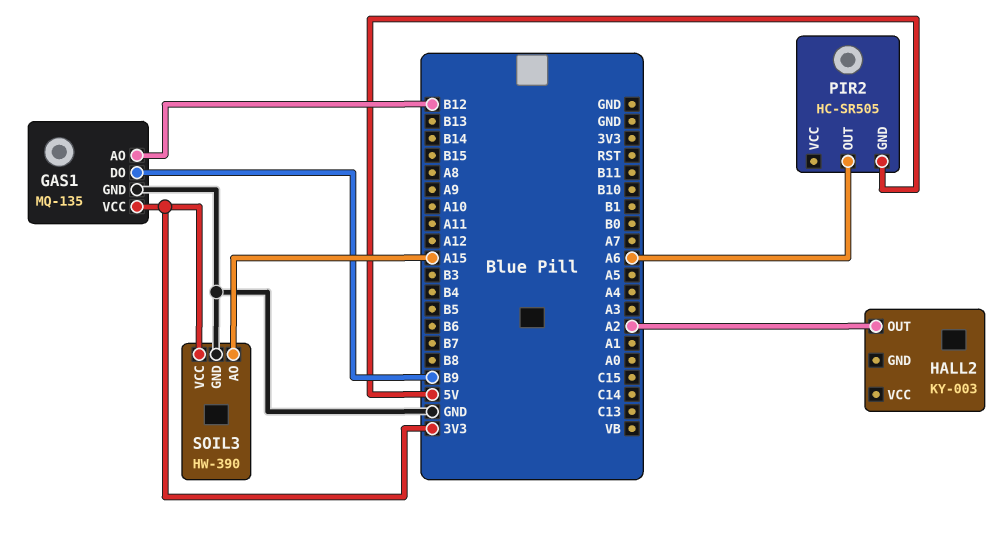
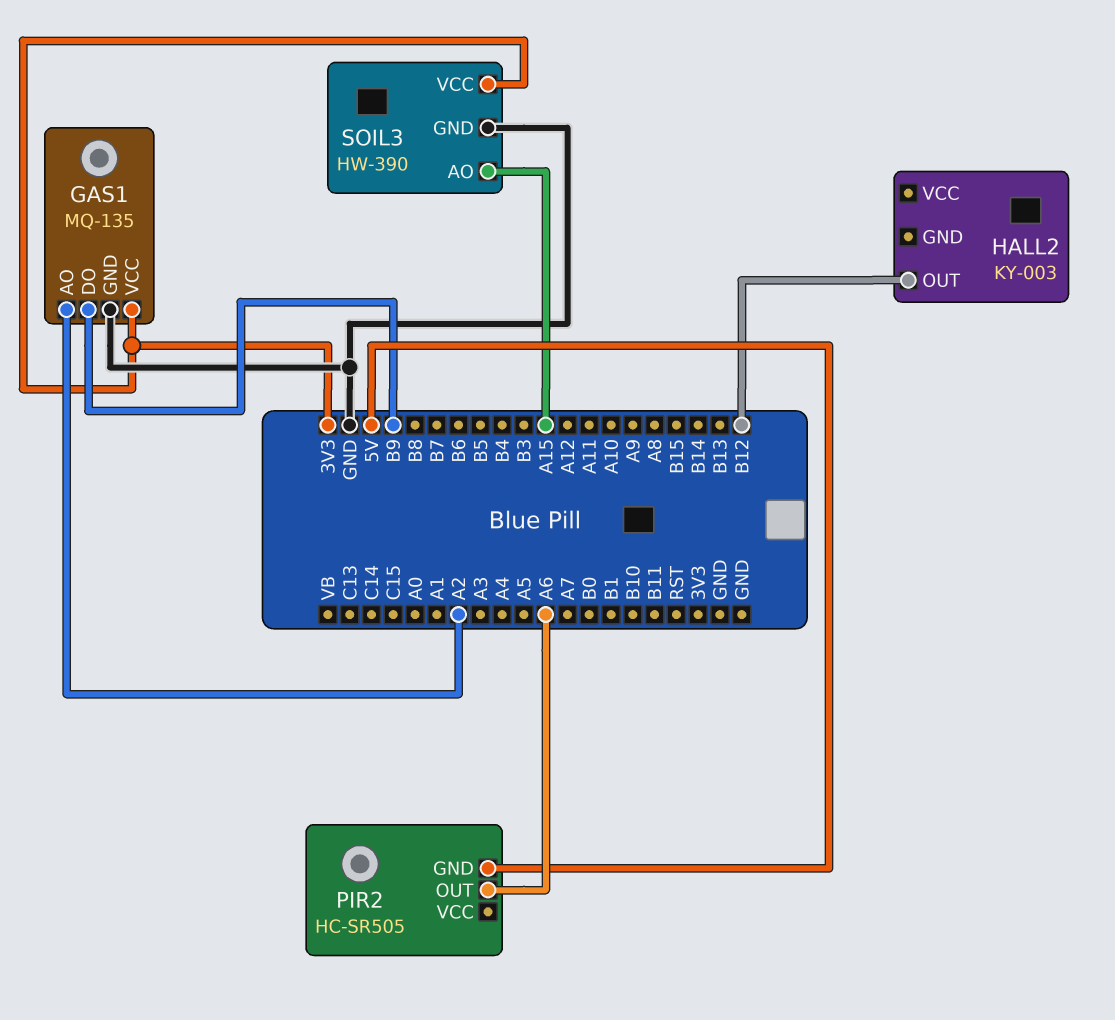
GAS1 pin AO: B12 -> A2
HALL2 pin OUT: A2 -> B12

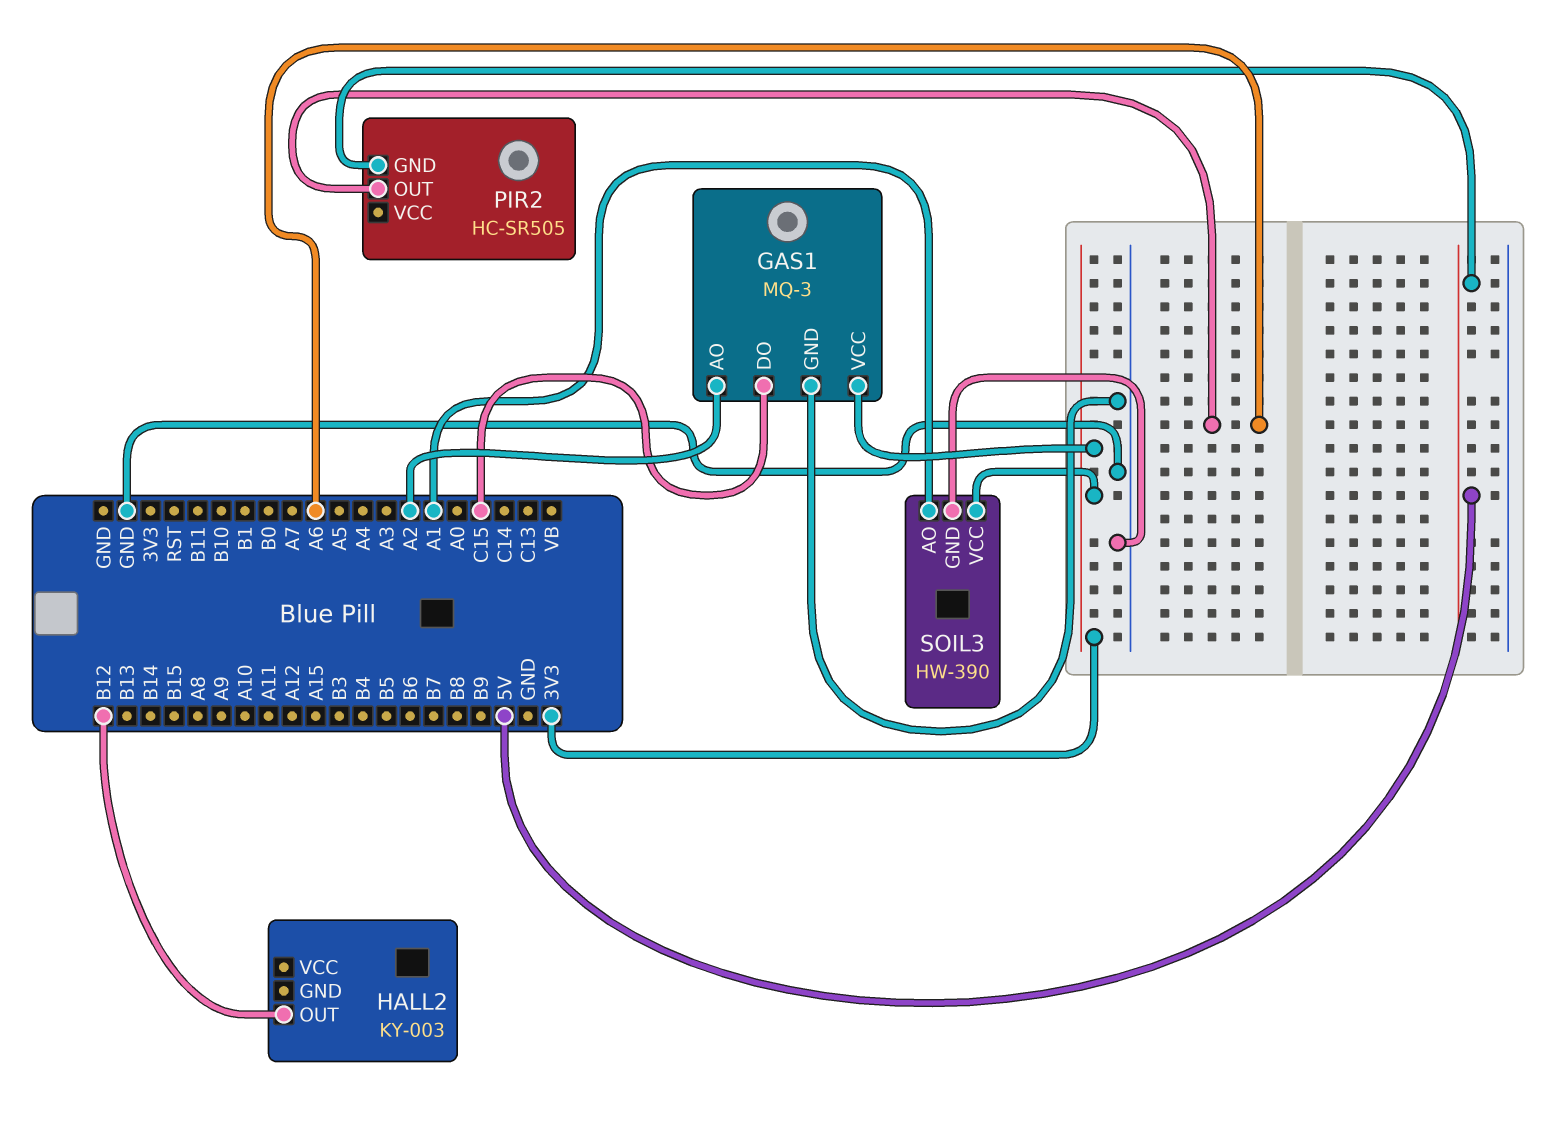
GAS1: MQ-135 -> MQ-3
GAS1 pin DO: B9 -> C15
SOIL3 pin AO: A15 -> A1

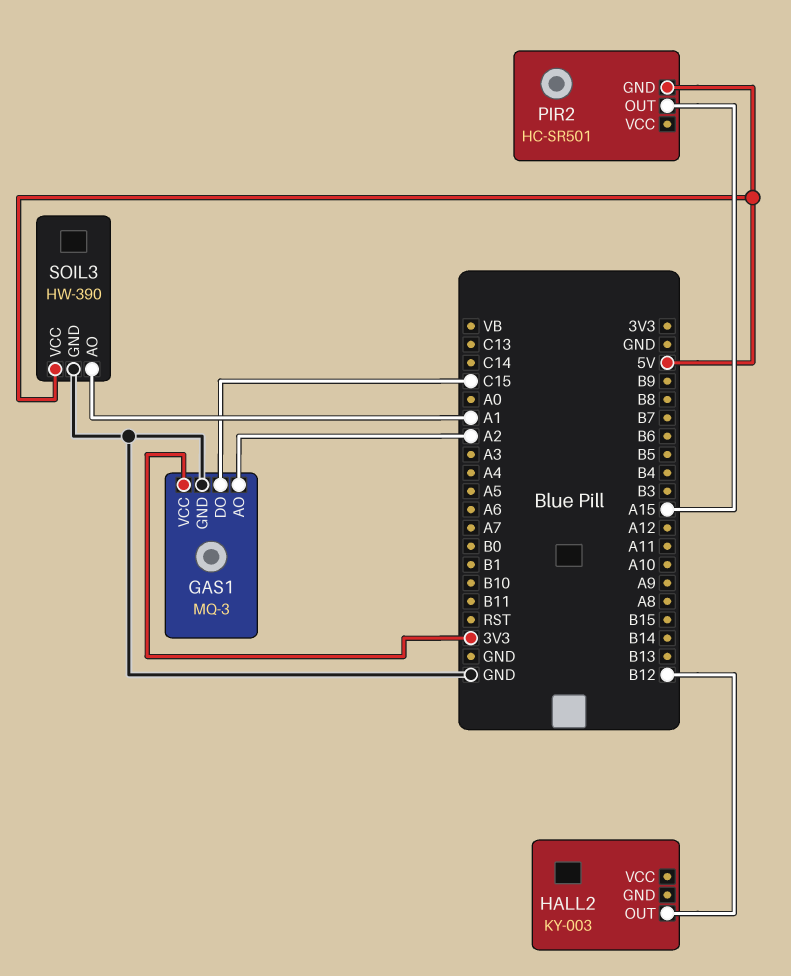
PIR2: HC-SR505 -> HC-SR501
PIR2 pin OUT: A6 -> A15
SOIL3 pin VCC: 3V3 -> 5V

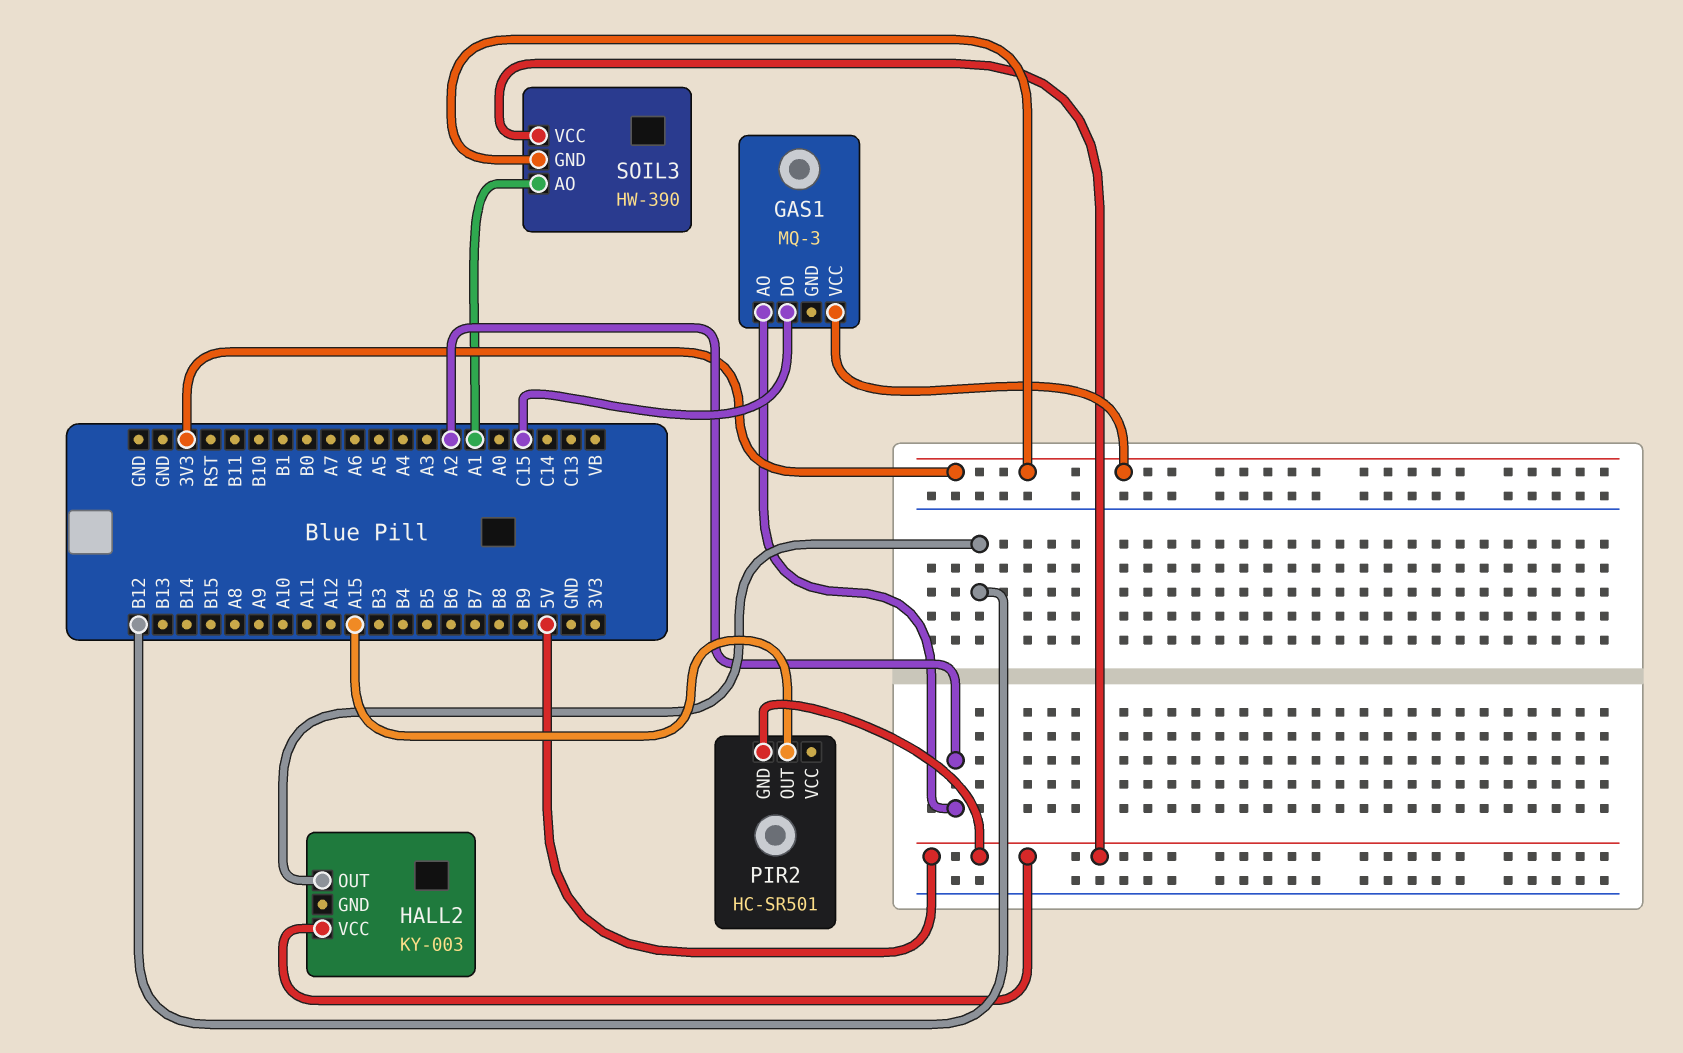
GAS1 pin GND: GND -> none
HALL2 pin VCC: none -> 5V
SOIL3 pin GND: GND -> 3V3

